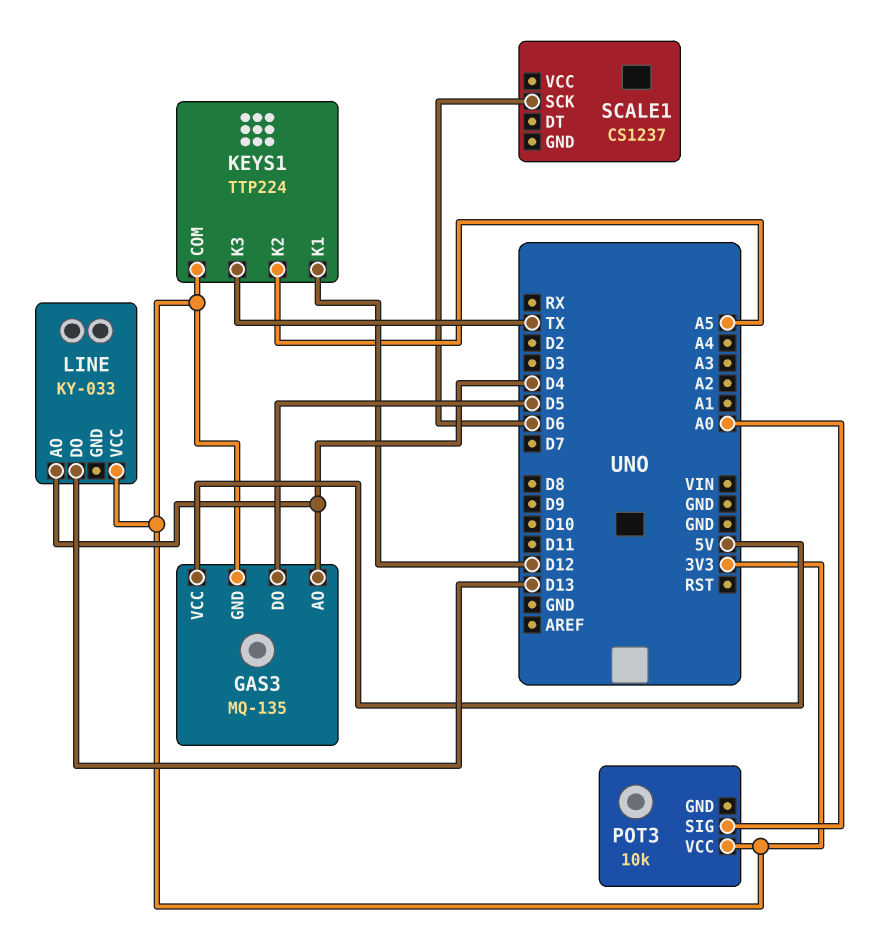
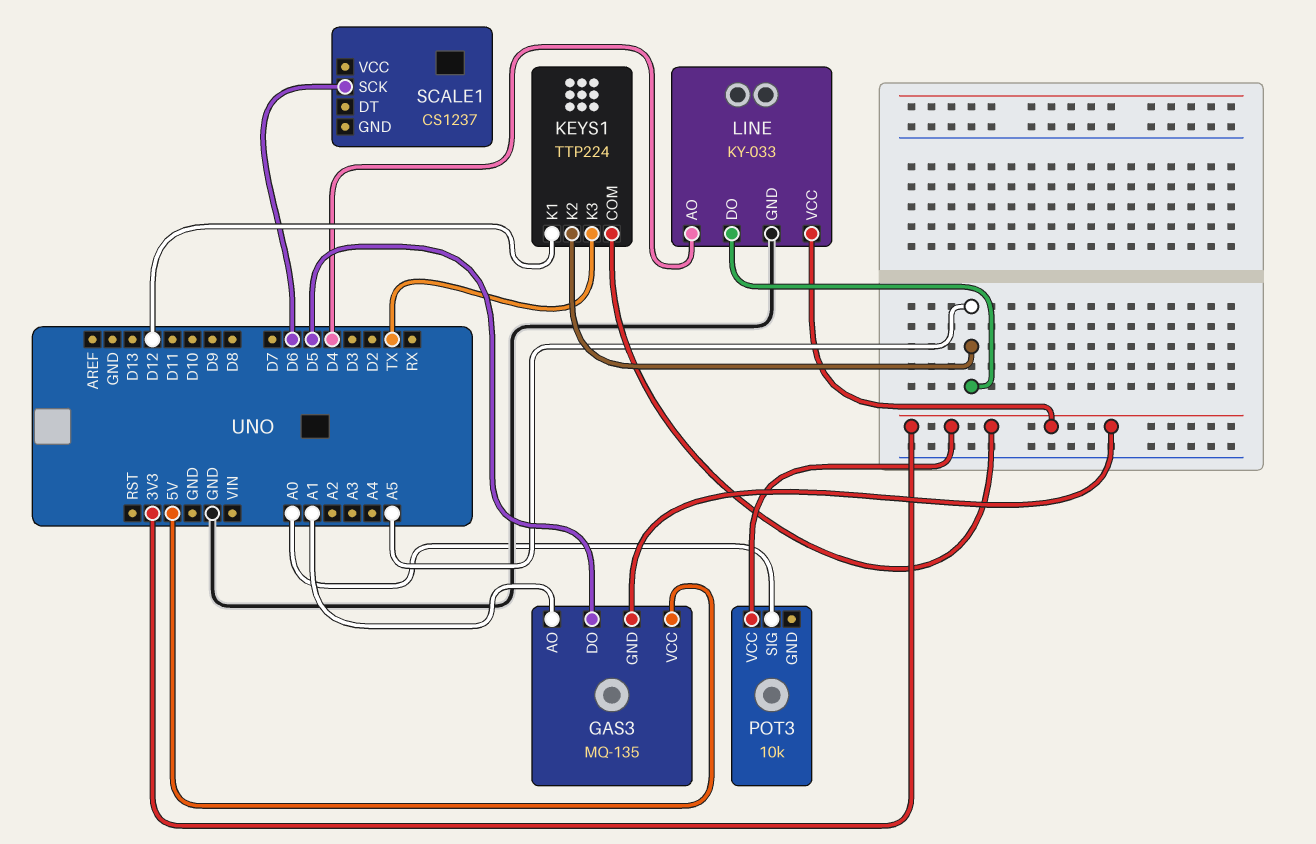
GAS3 pin AO: D4 -> A1
LINE pin DO: D13 -> A5
LINE pin GND: none -> GND

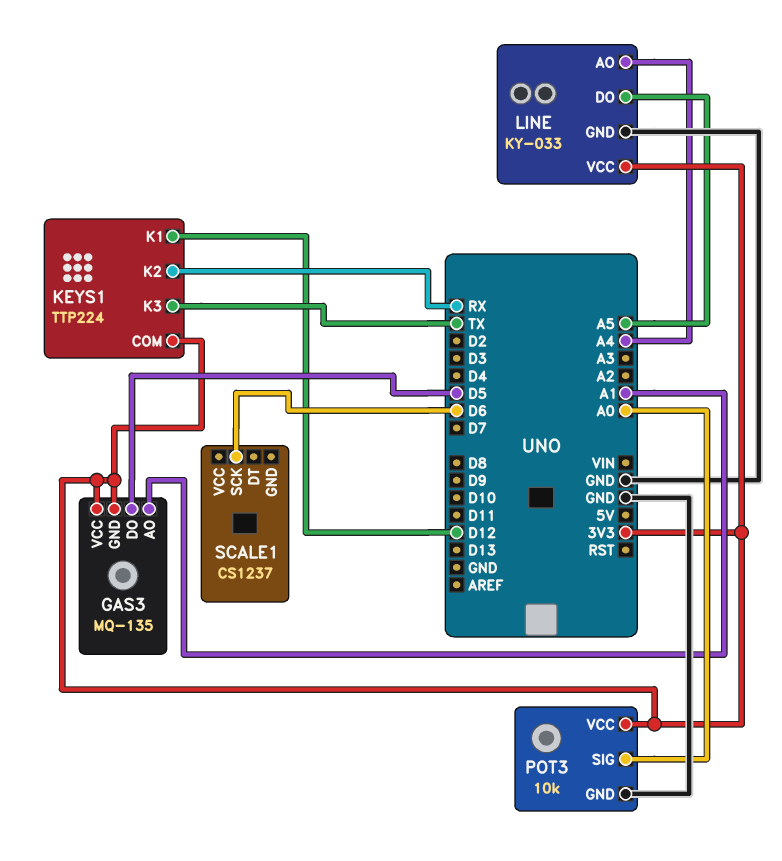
GAS3 pin VCC: 5V -> 3V3
KEYS1 pin K2: A5 -> RX
LINE pin AO: D4 -> A4
POT3 pin GND: none -> GND

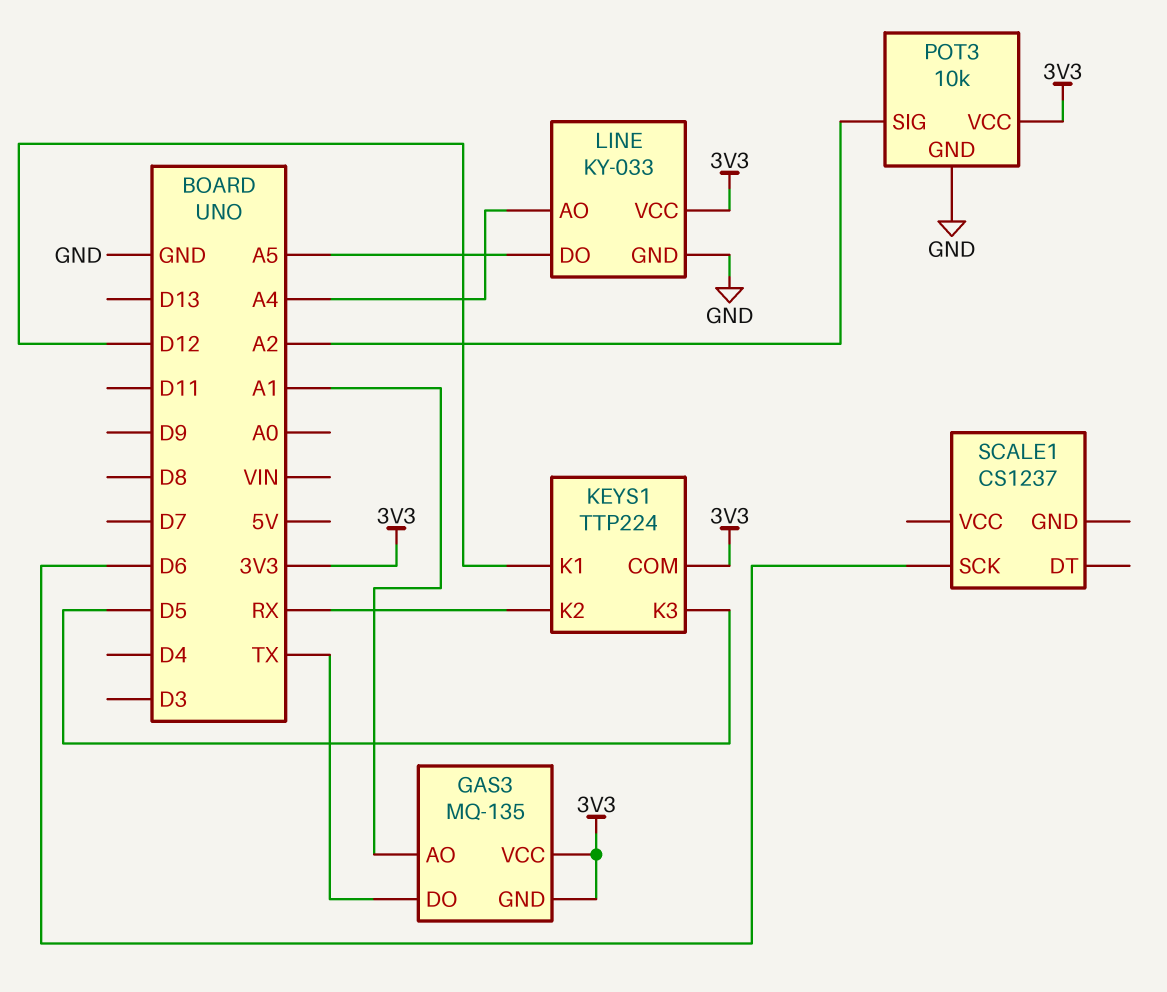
GAS3 pin DO: D5 -> TX
KEYS1 pin K3: TX -> D5
POT3 pin SIG: A0 -> A2

